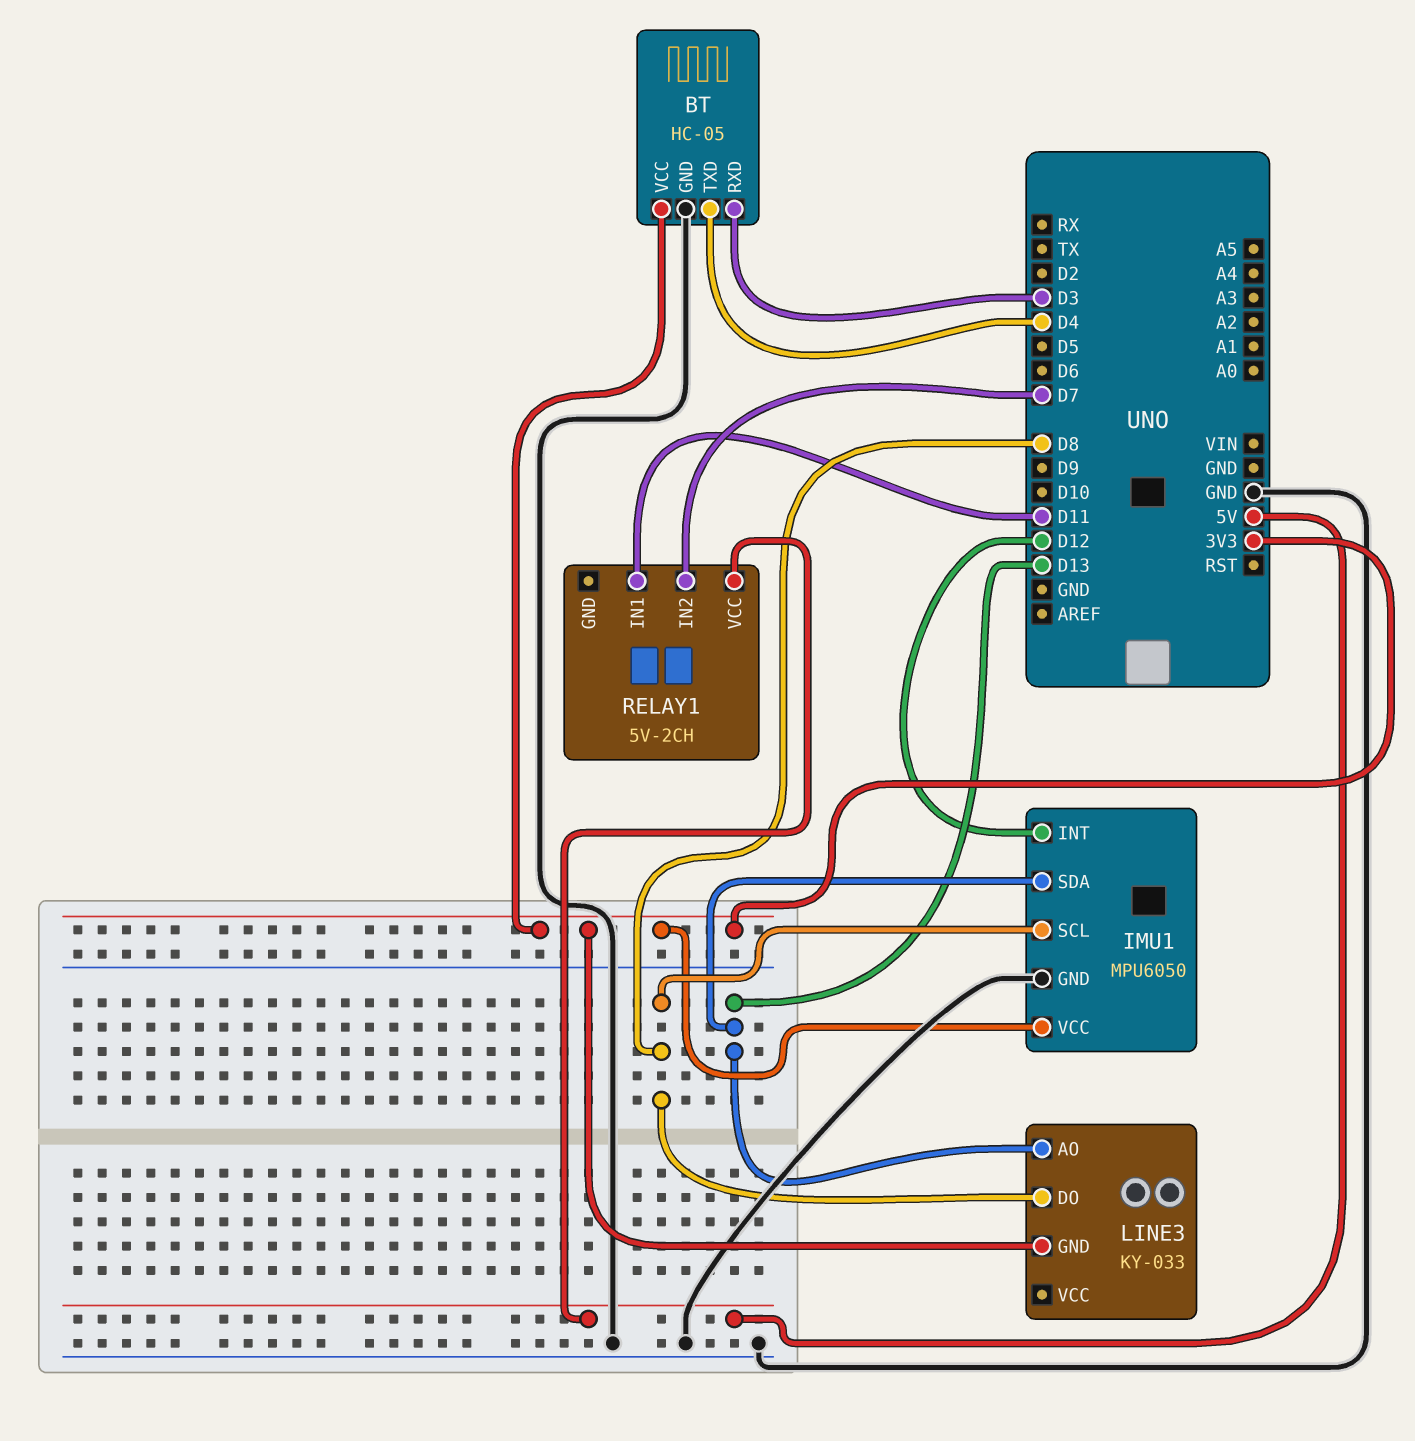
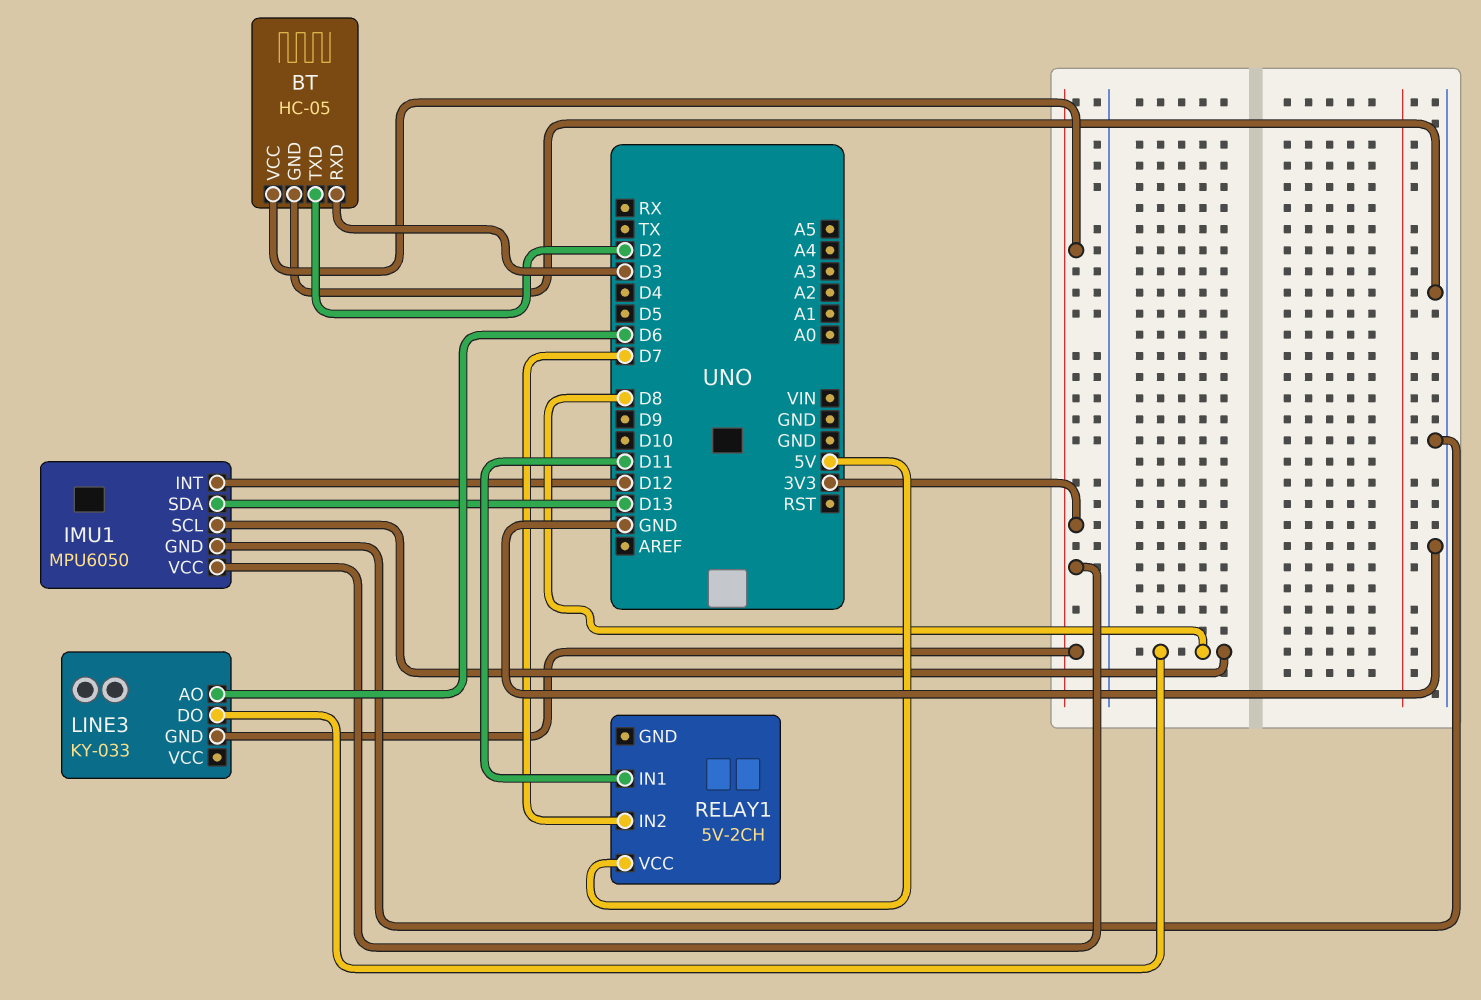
BT pin TXD: D4 -> D2
LINE3 pin AO: D13 -> D6

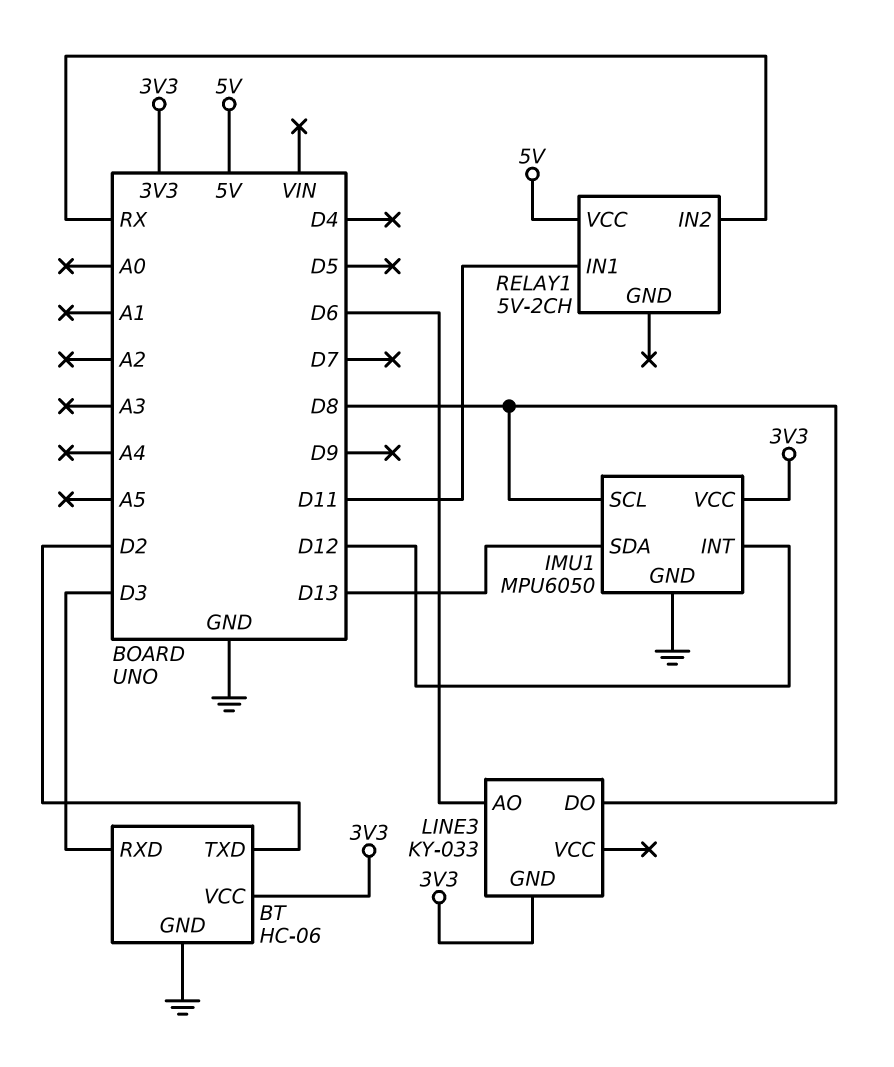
BT: HC-05 -> HC-06
RELAY1 pin IN2: D7 -> RX

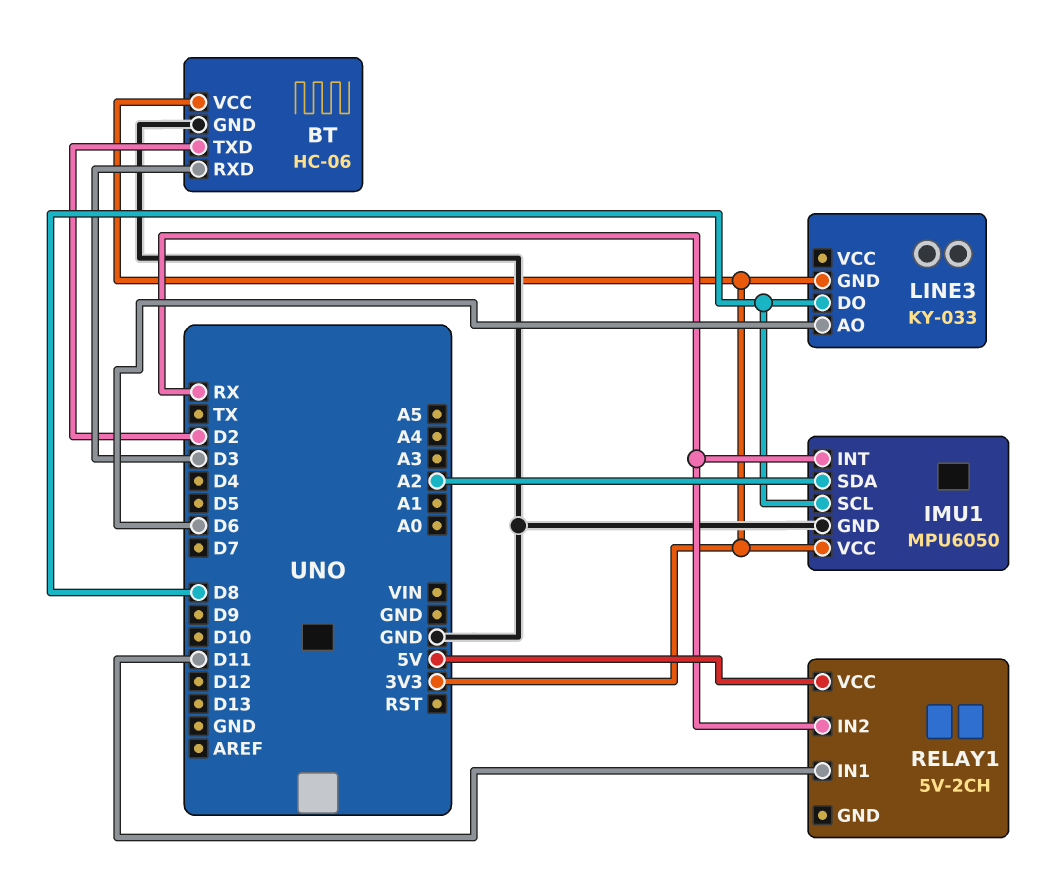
IMU1 pin INT: D12 -> RX
IMU1 pin SDA: D13 -> A2

